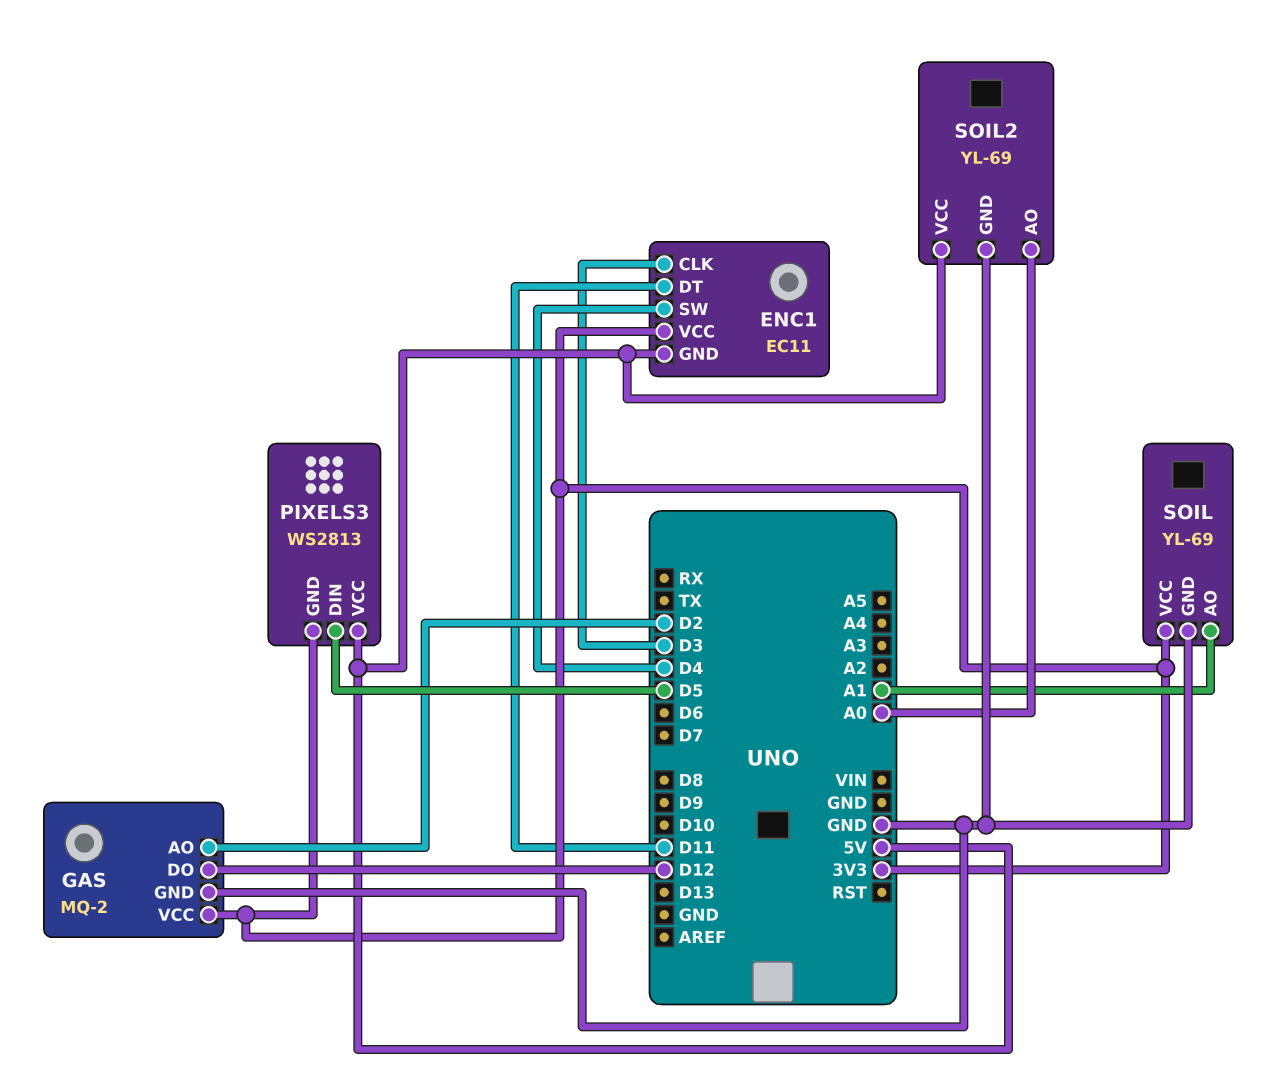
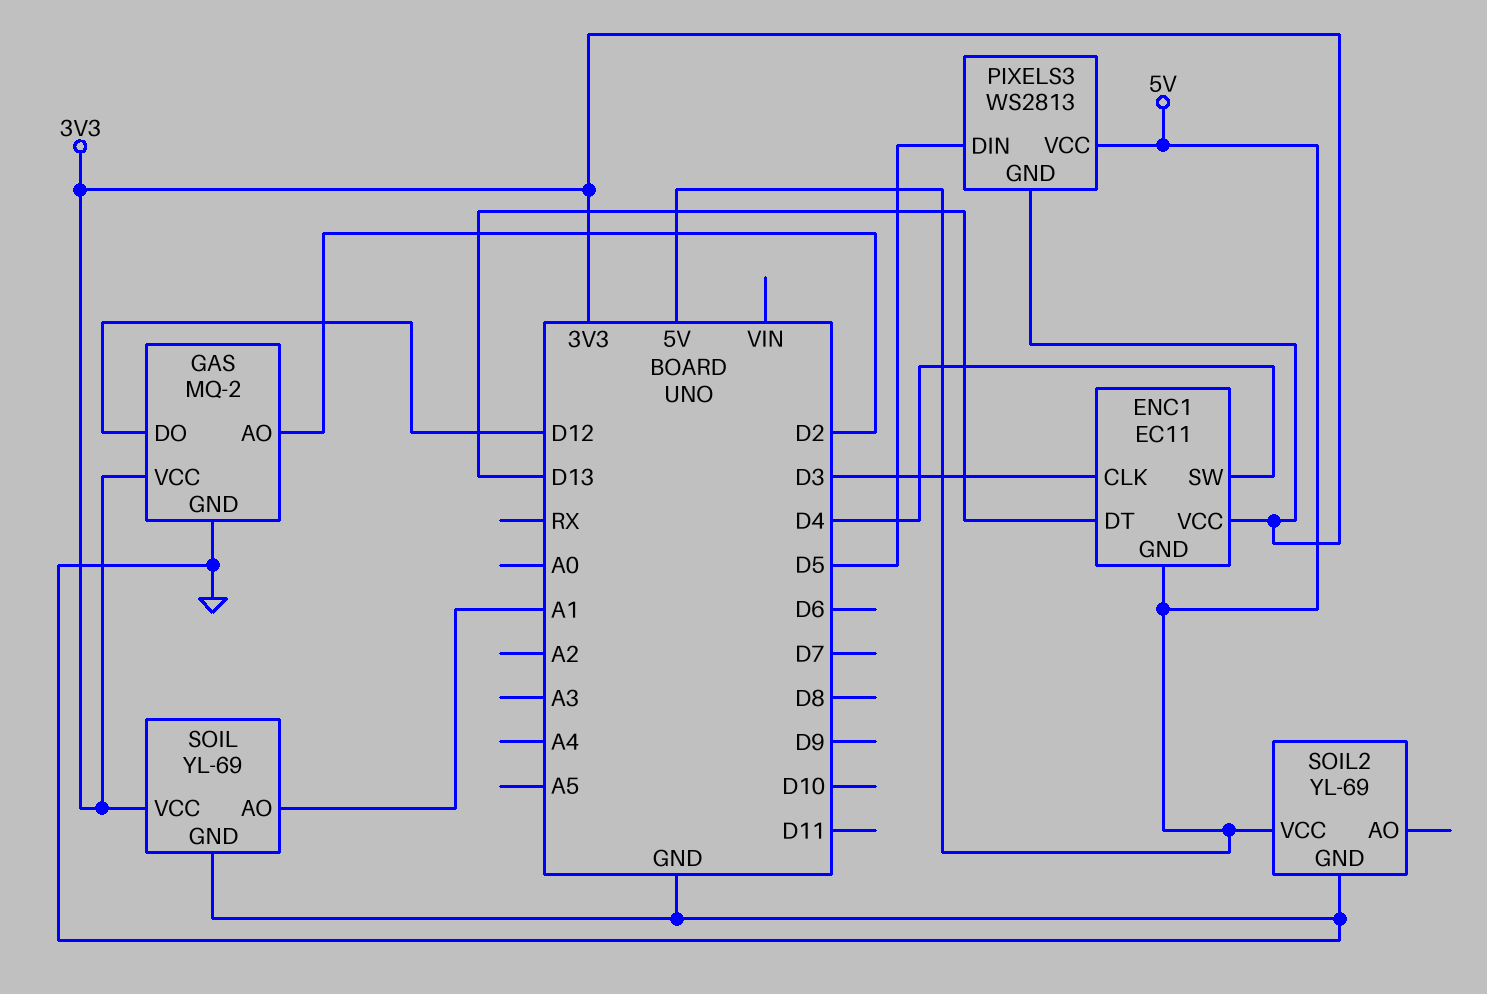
ENC1 pin DT: D11 -> D13
SOIL2 pin AO: A0 -> none

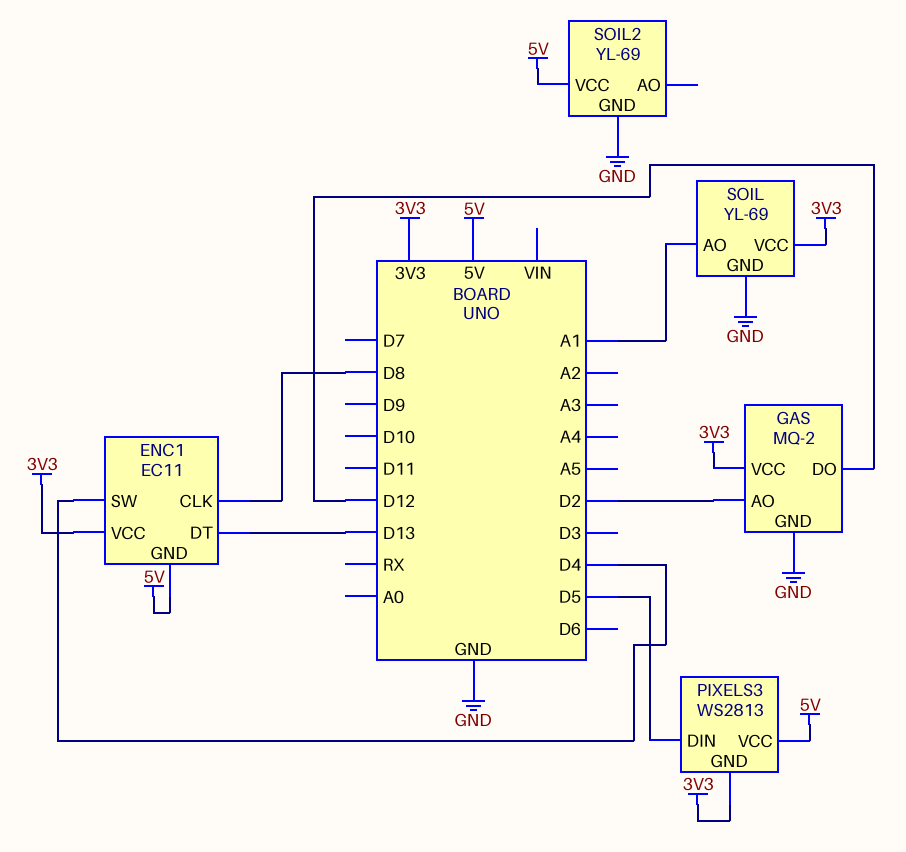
ENC1 pin CLK: D3 -> D8

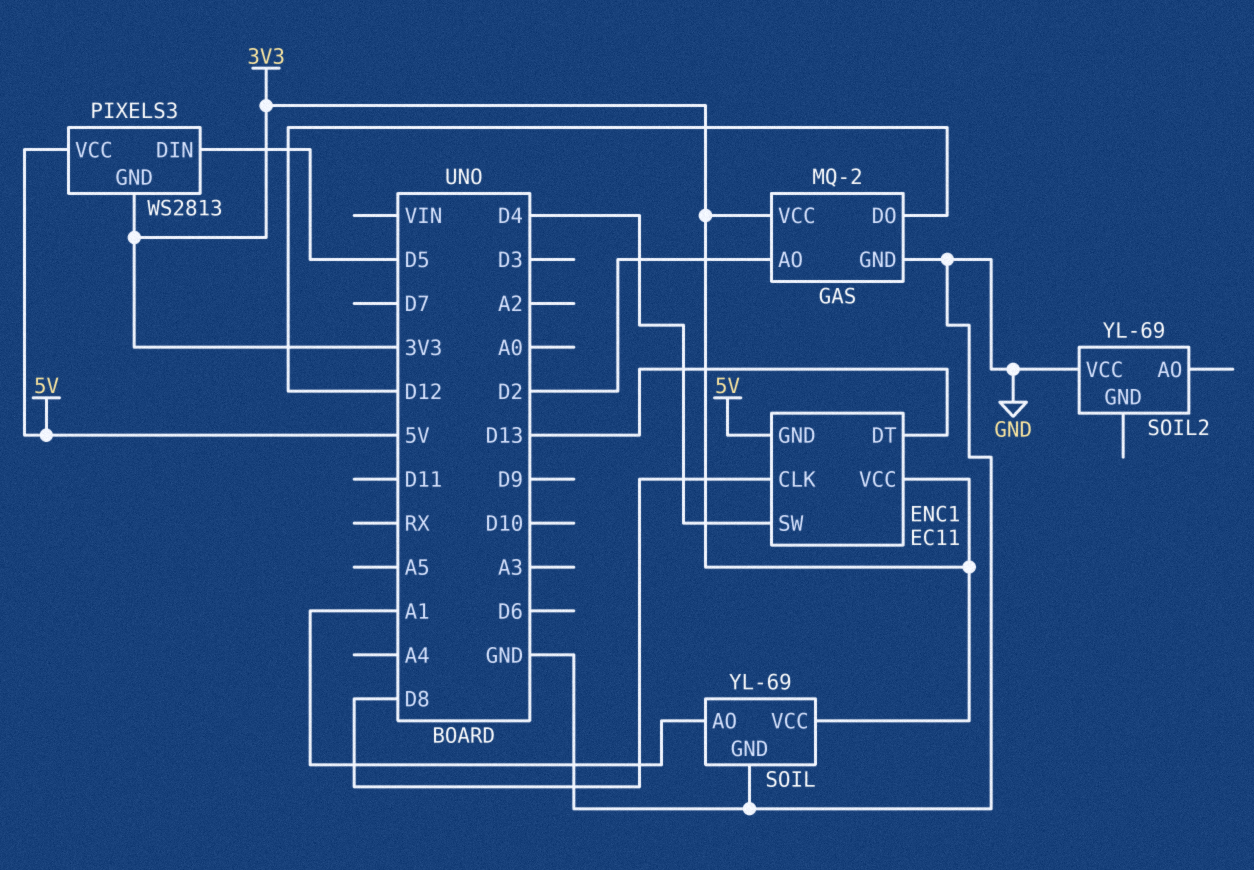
SOIL2 pin GND: GND -> none
SOIL2 pin VCC: 5V -> GND

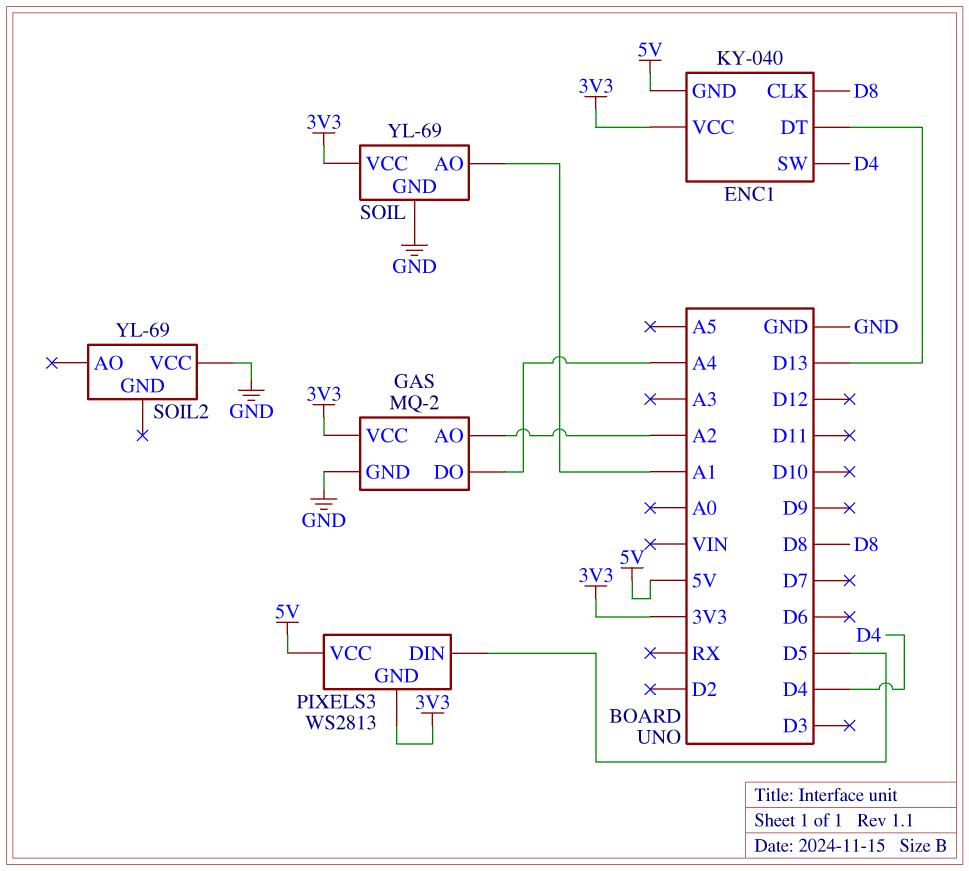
ENC1: EC11 -> KY-040
GAS pin AO: D2 -> A2
GAS pin DO: D12 -> A4

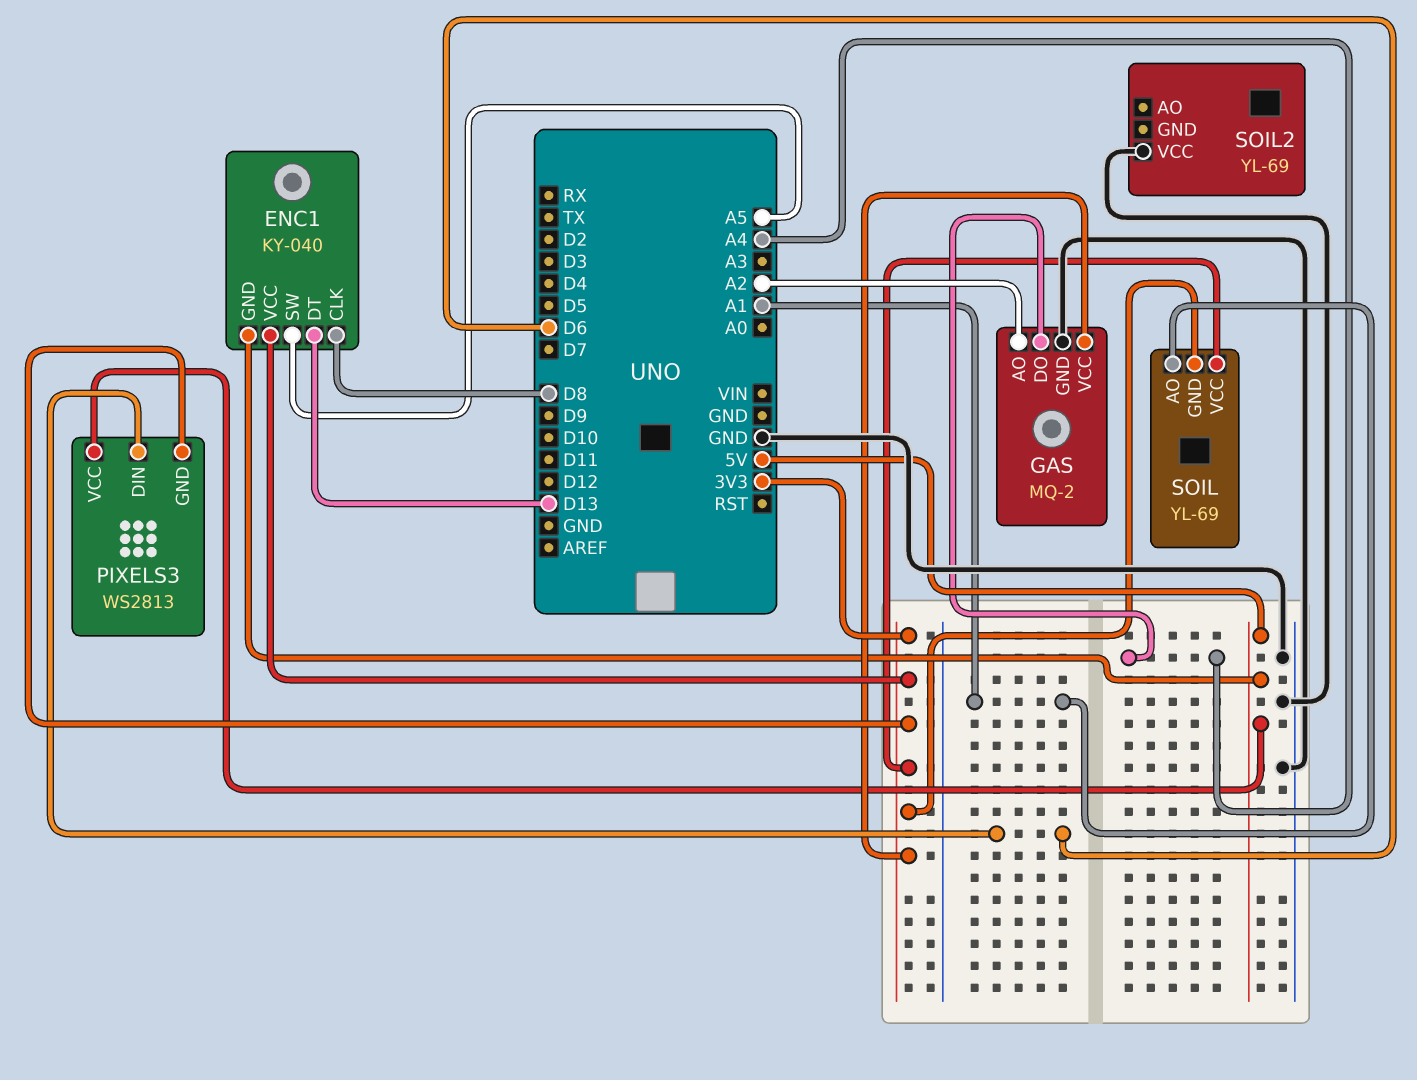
ENC1 pin SW: D4 -> A5
PIXELS3 pin DIN: D5 -> D6
SOIL pin GND: GND -> 3V3

